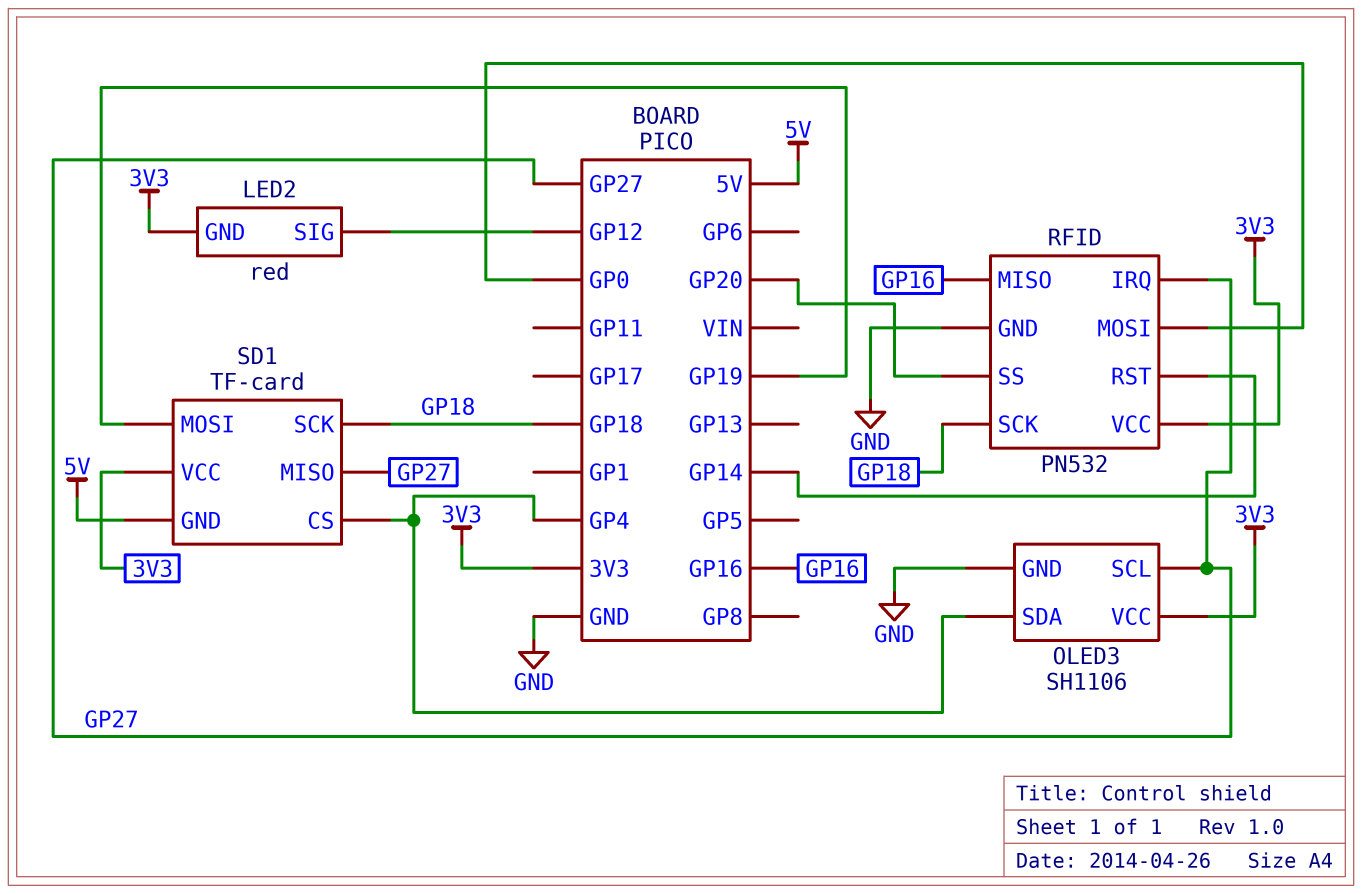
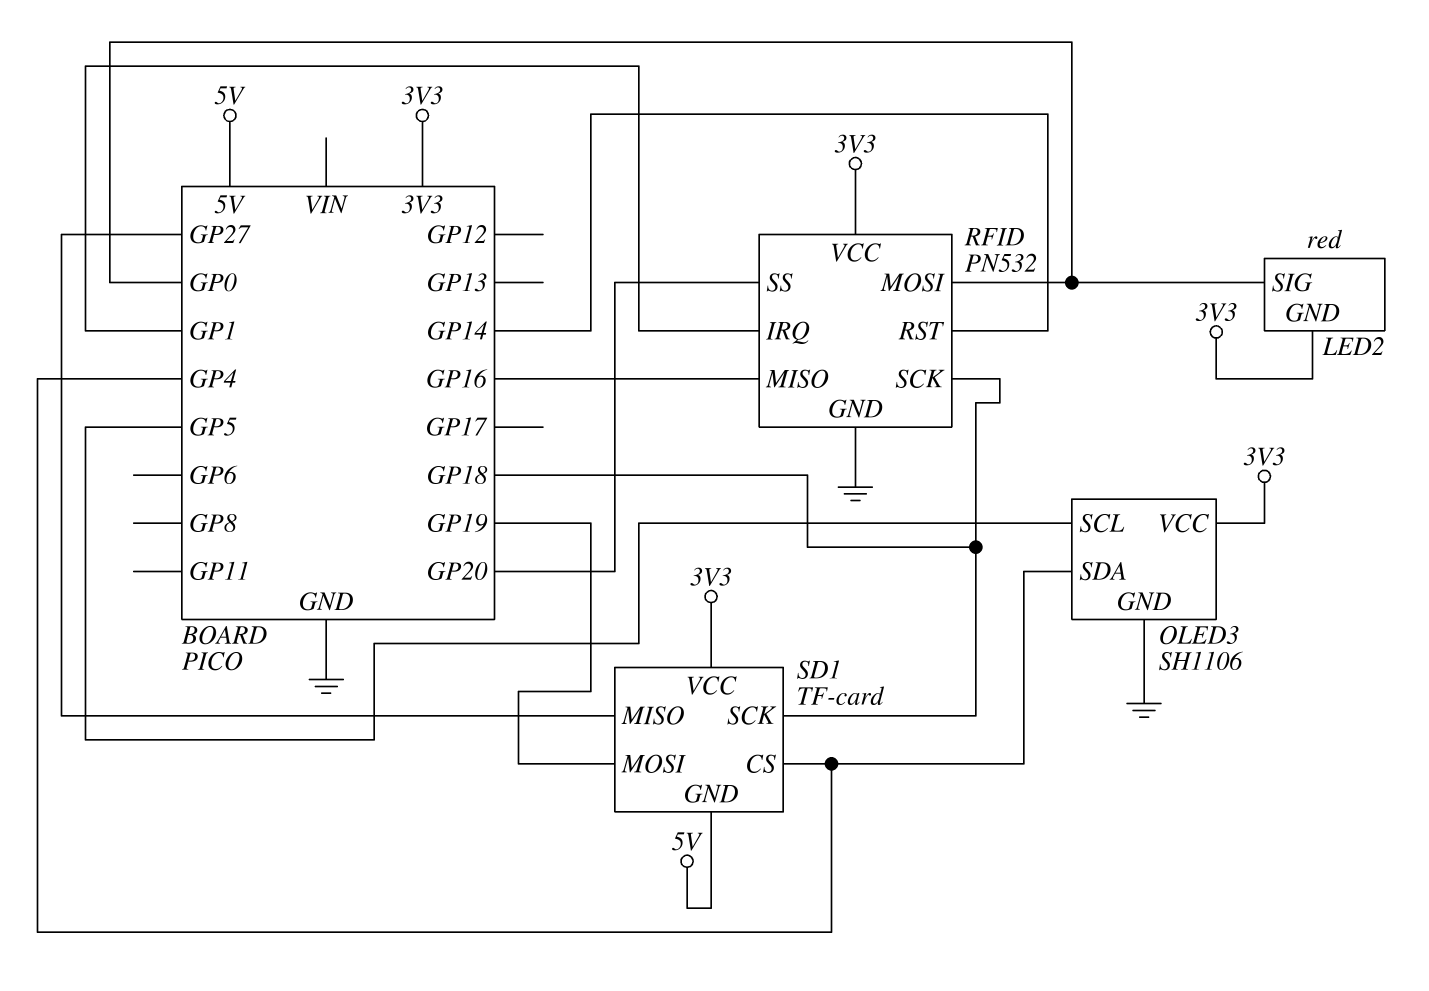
LED2 pin SIG: GP12 -> GP0
OLED3 pin SCL: GP27 -> GP5
RFID pin IRQ: GP27 -> GP1

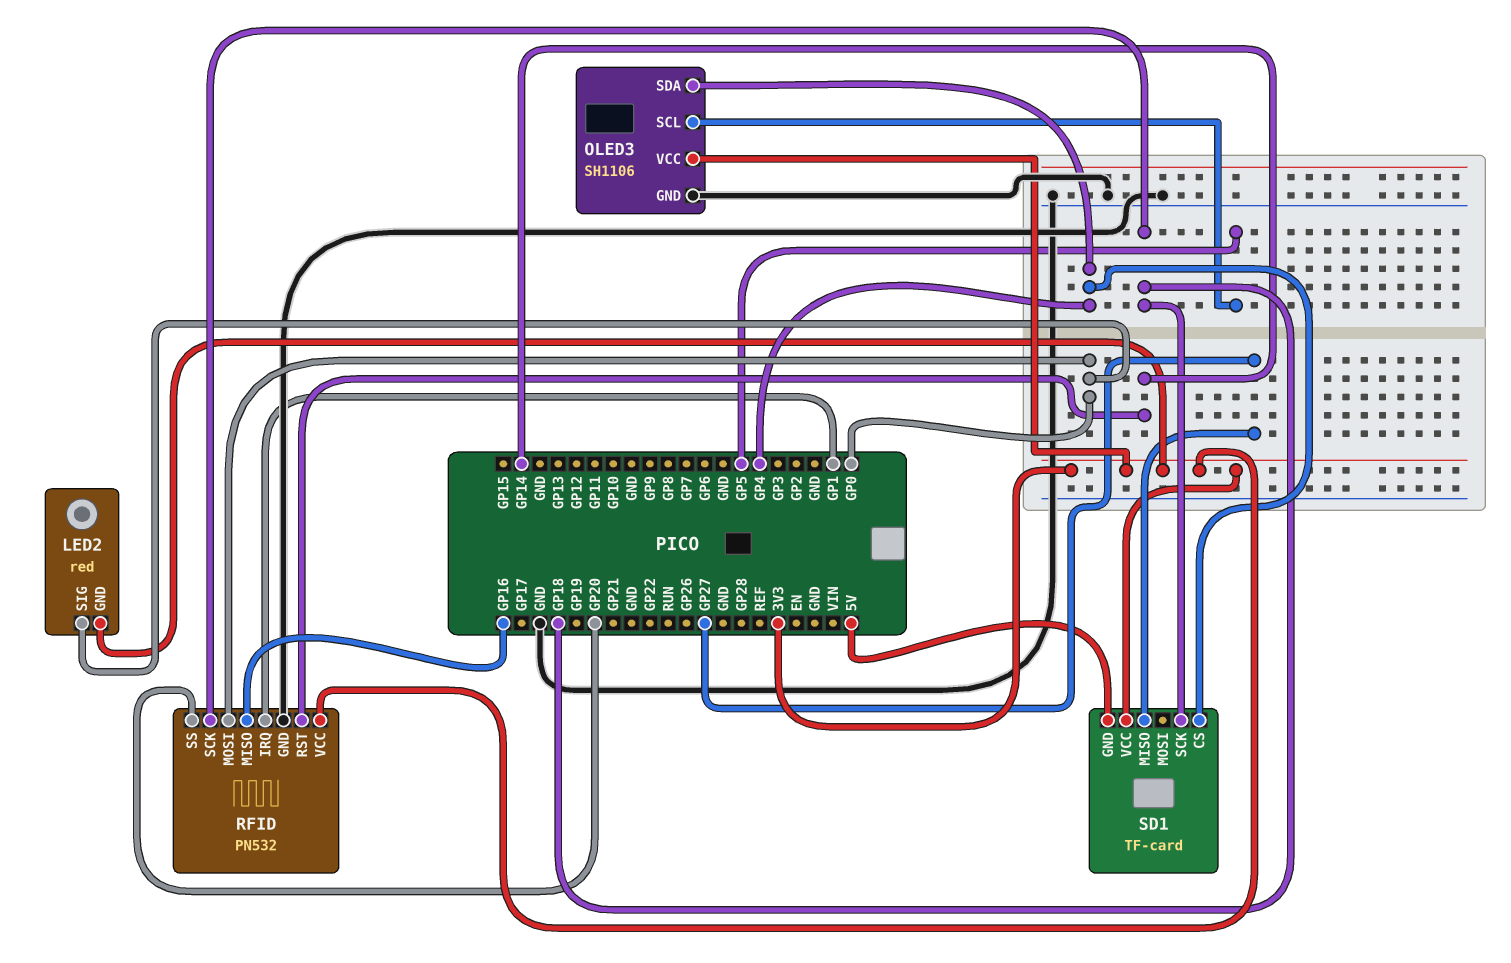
SD1 pin MOSI: GP19 -> none

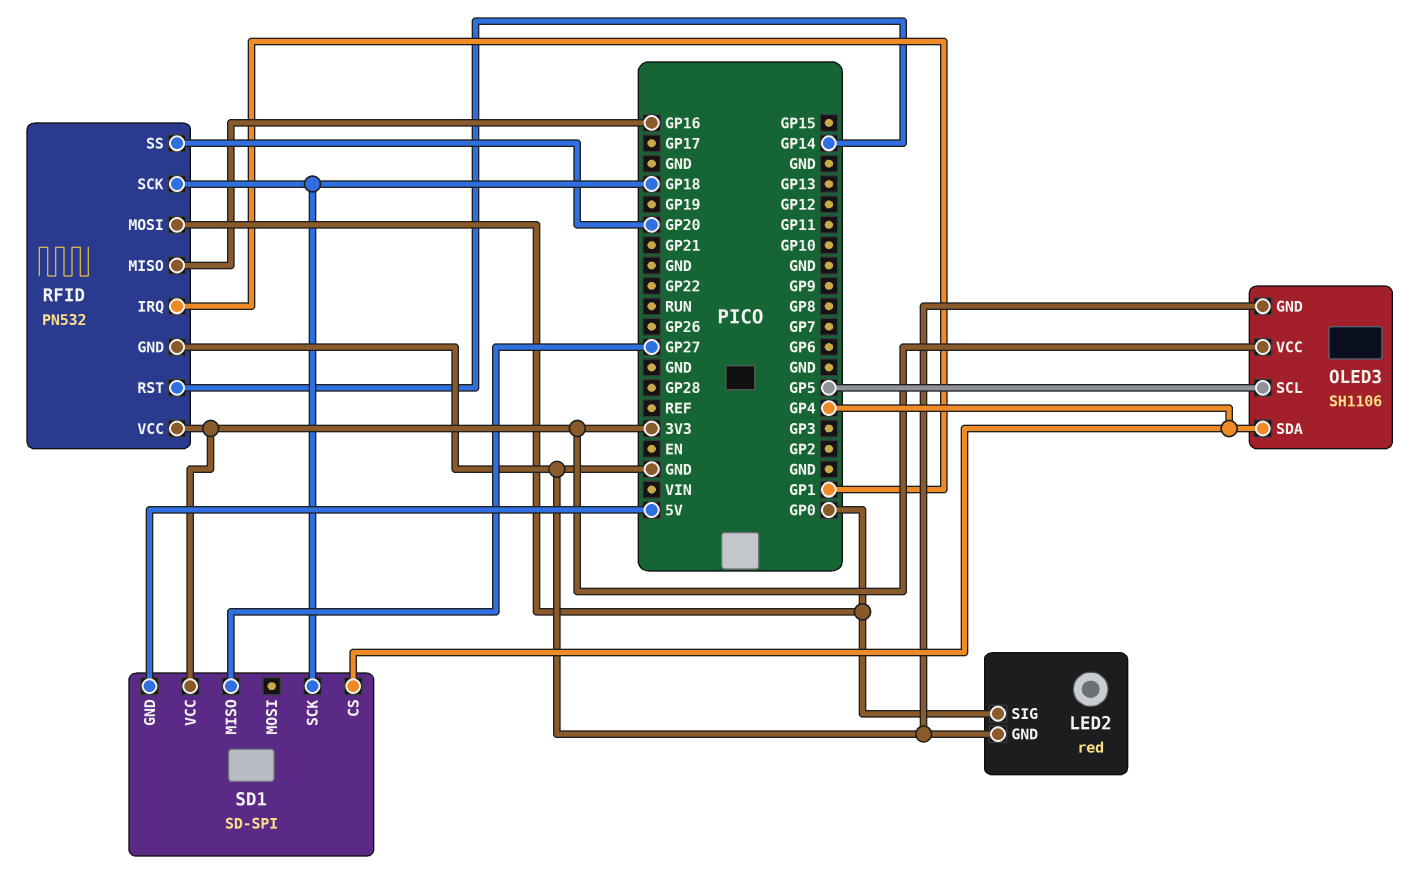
LED2 pin GND: 3V3 -> GND
SD1: TF-card -> SD-SPI

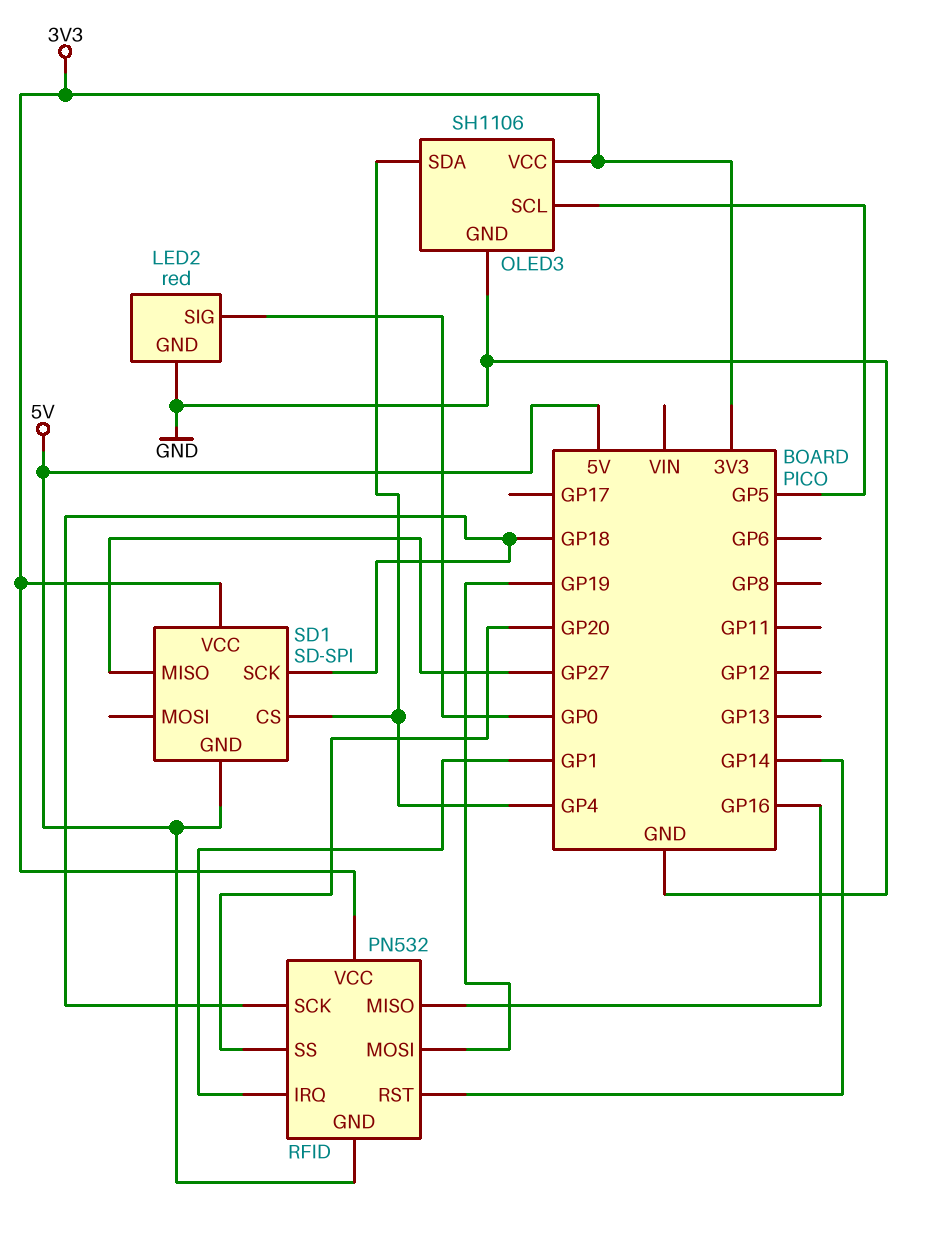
RFID pin GND: GND -> 5V
RFID pin MOSI: GP0 -> GP19

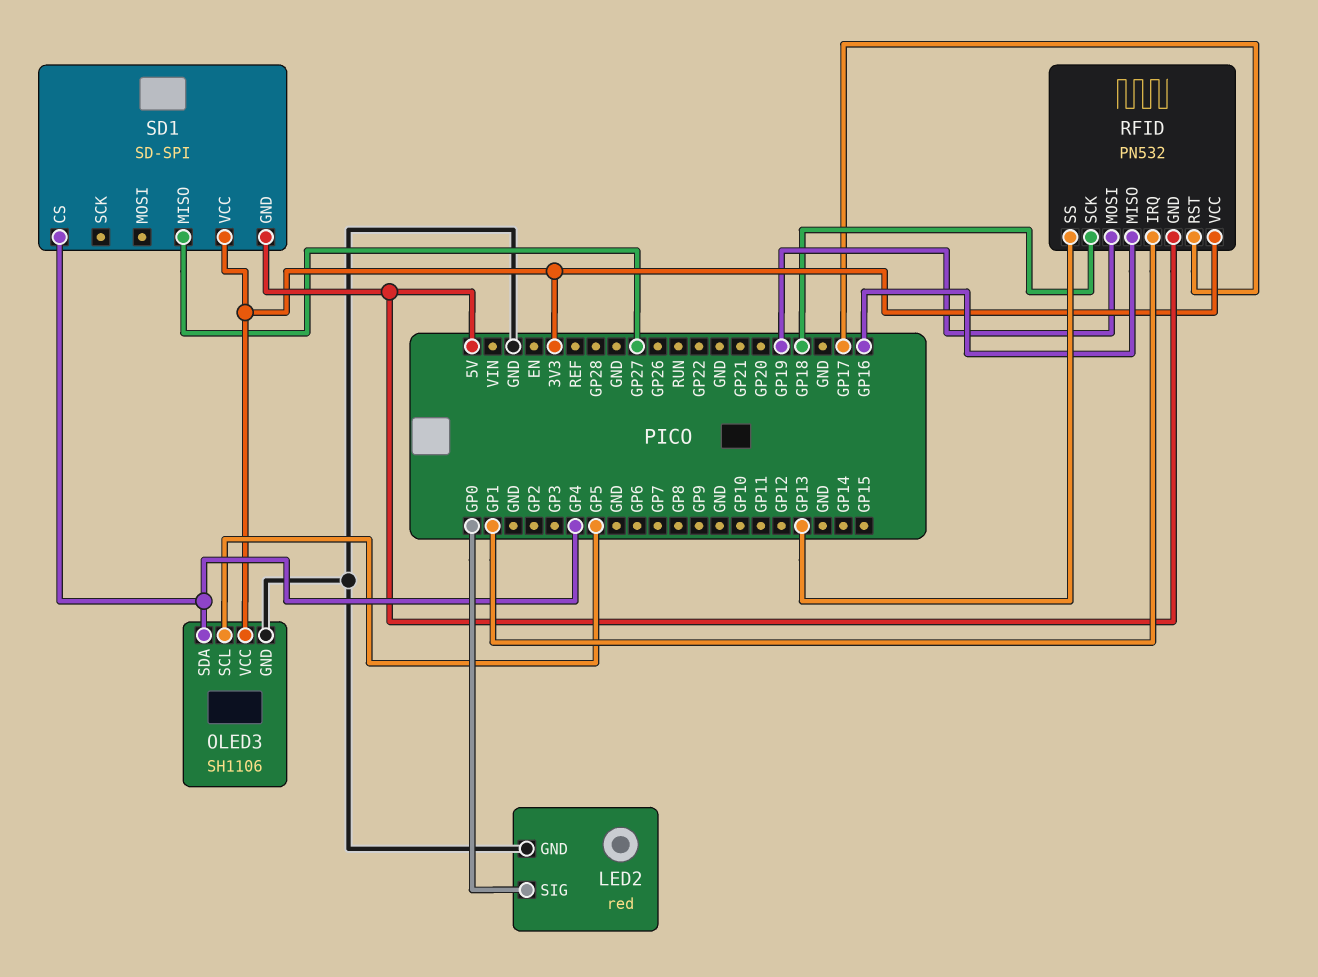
RFID pin RST: GP14 -> GP17
RFID pin SS: GP20 -> GP13
SD1 pin SCK: GP18 -> none

